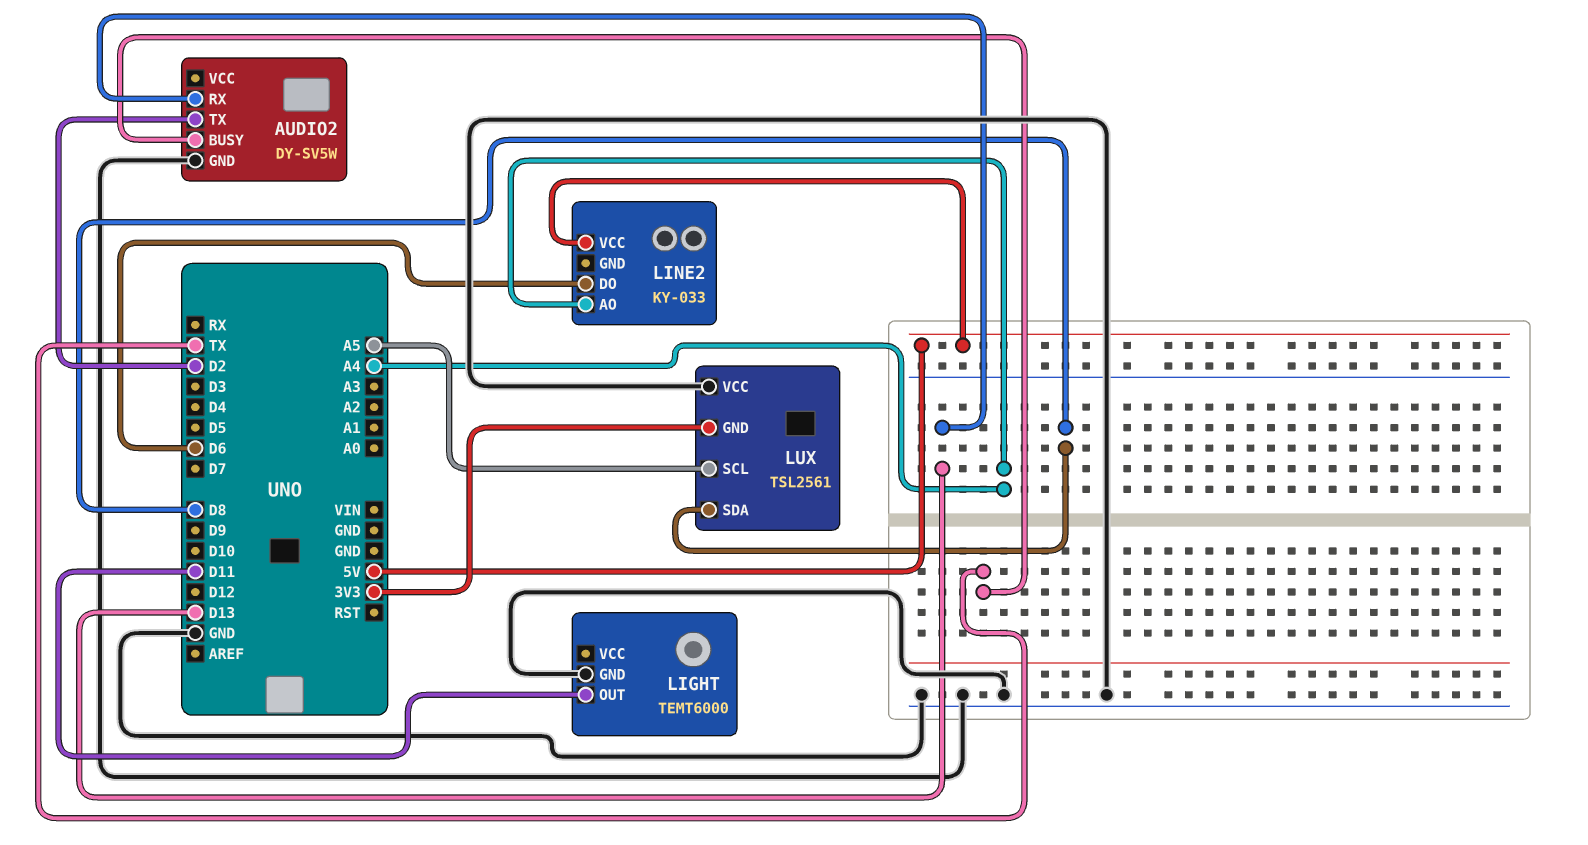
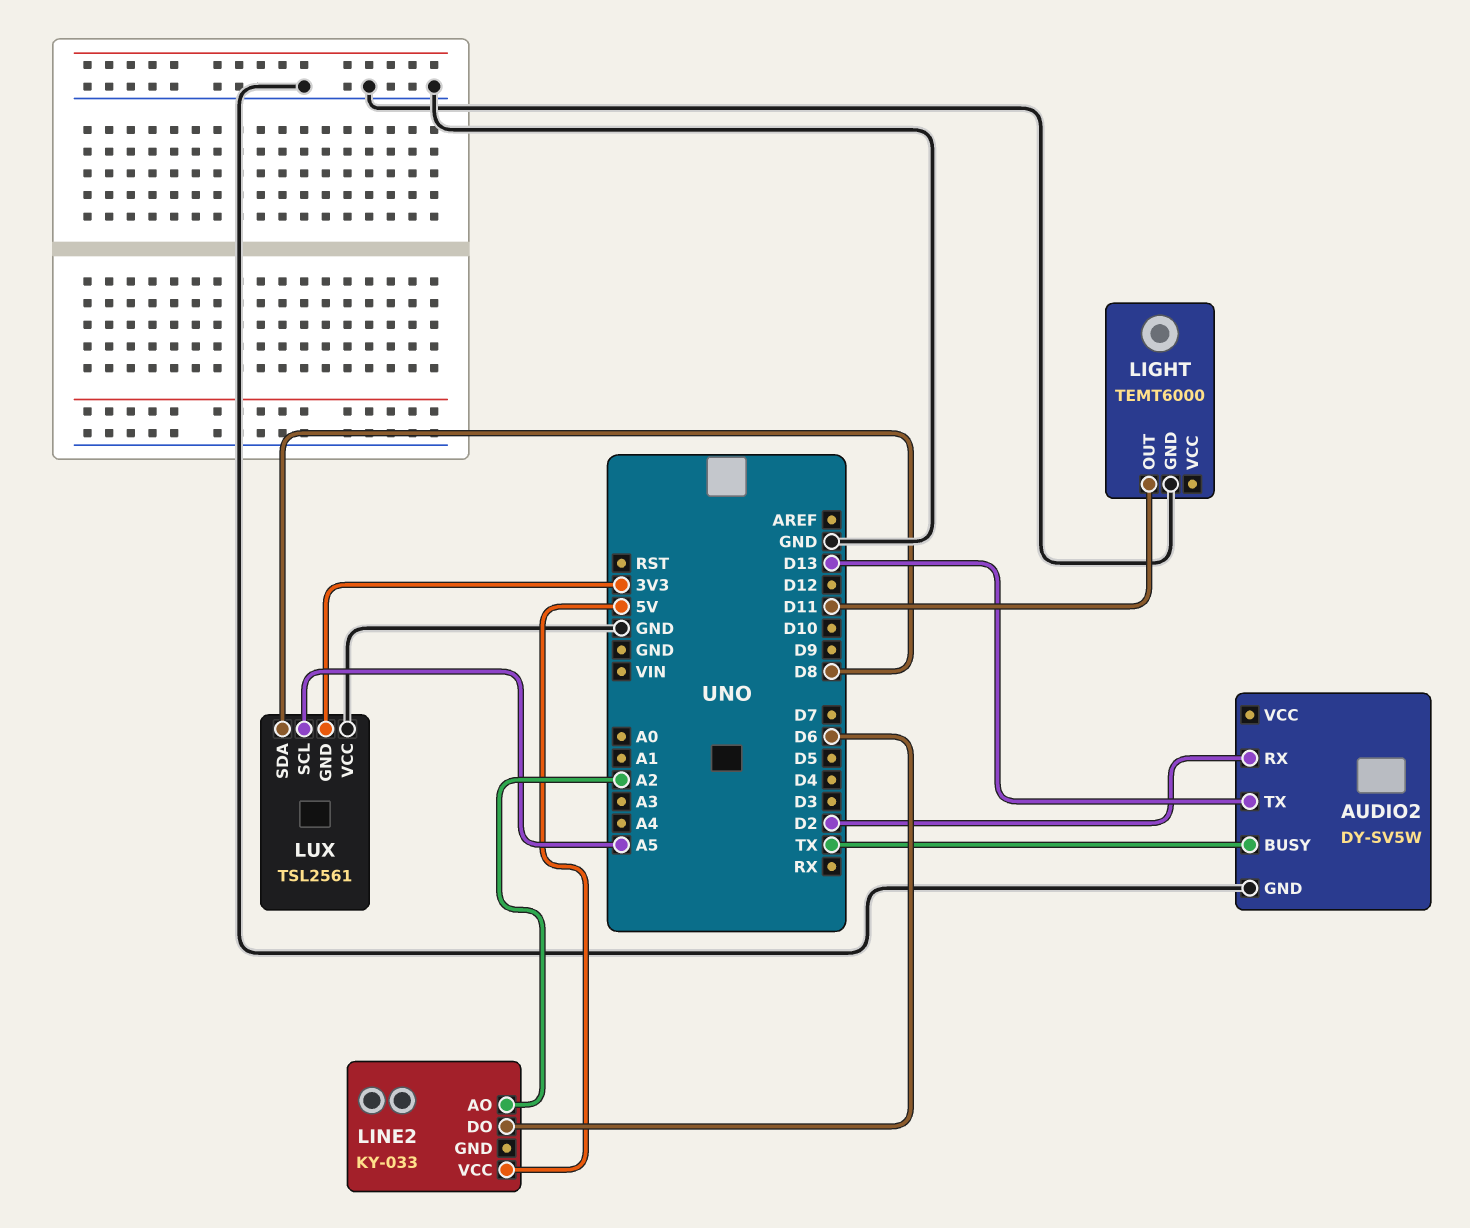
AUDIO2 pin RX: D13 -> D2
AUDIO2 pin TX: D2 -> D13
LINE2 pin AO: A4 -> A2

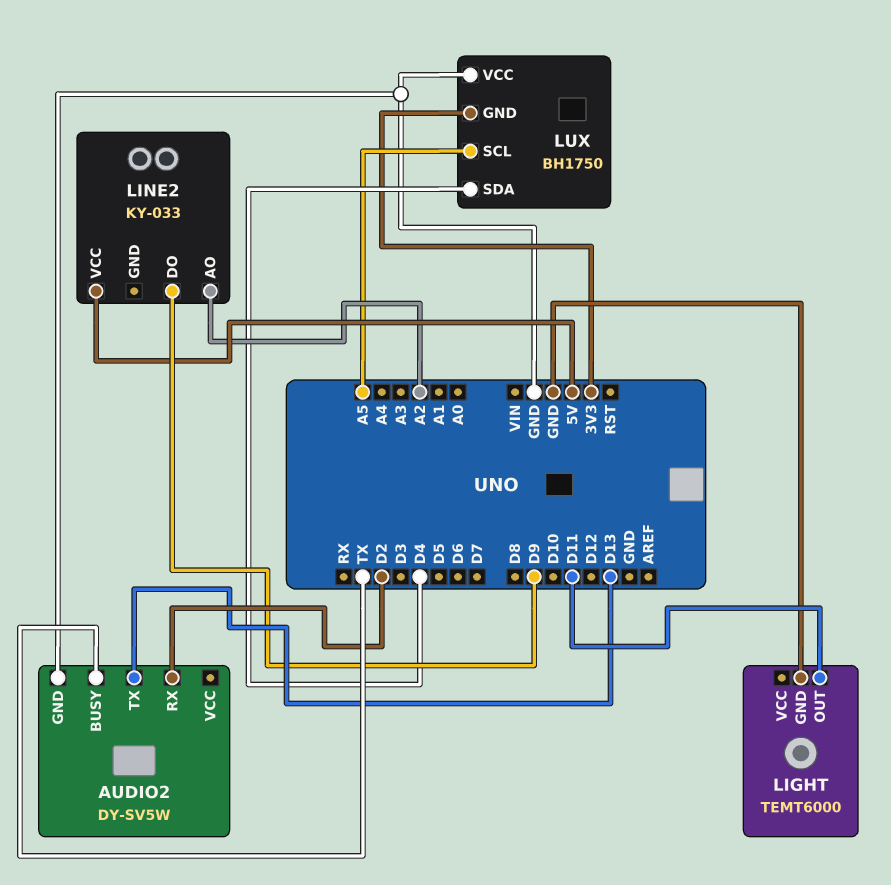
LINE2 pin DO: D6 -> D9
LUX: TSL2561 -> BH1750
LUX pin SDA: D8 -> D4

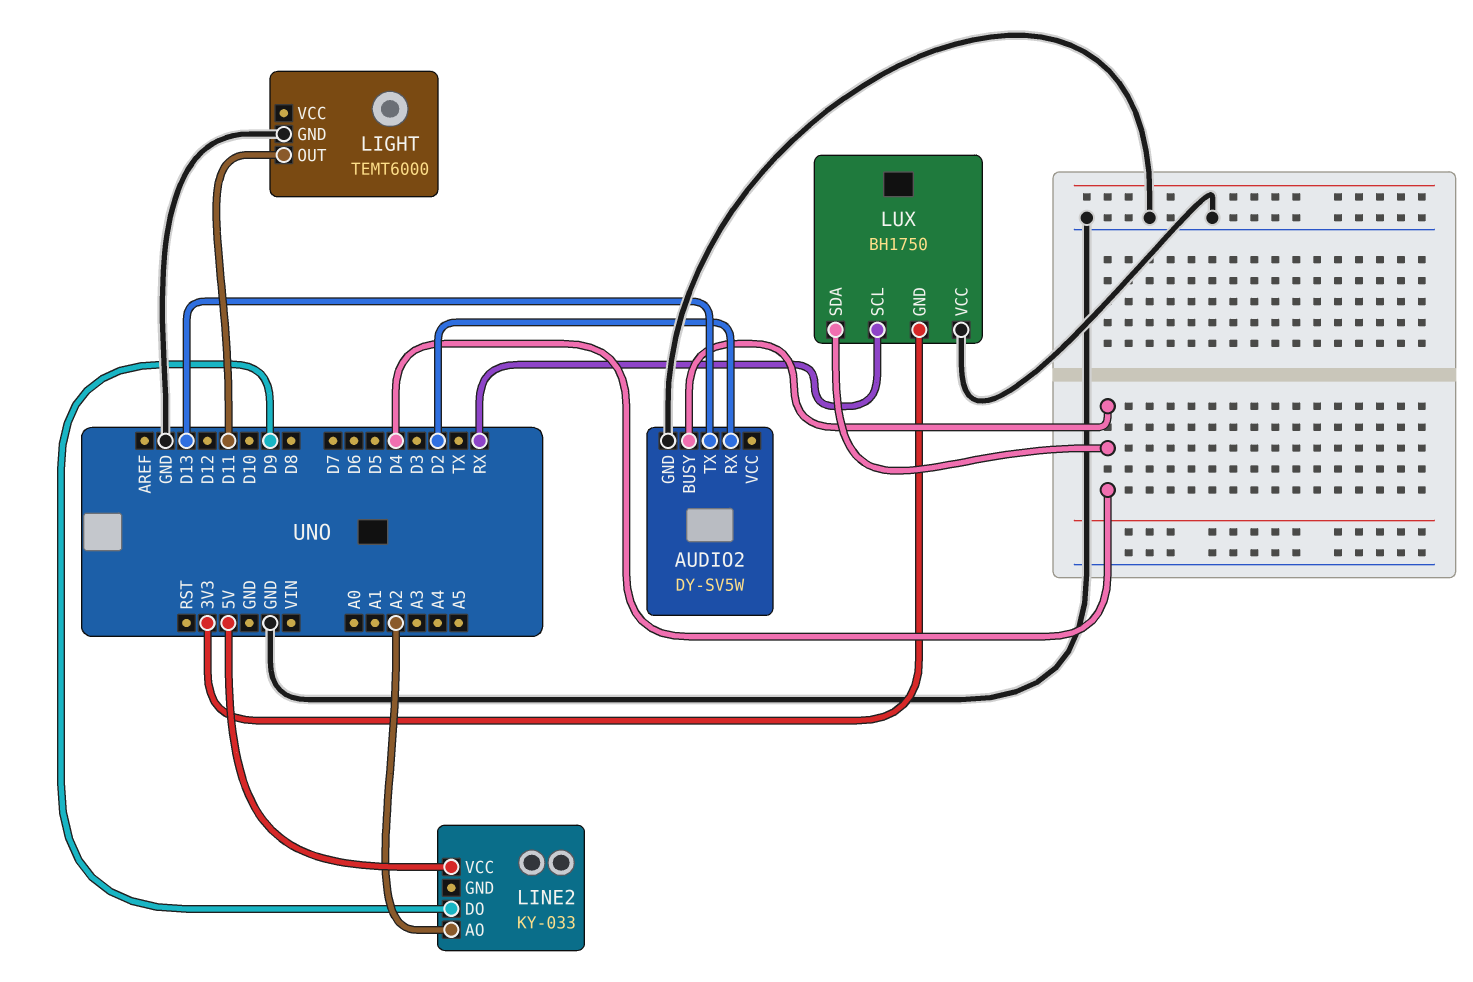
AUDIO2 pin BUSY: TX -> D4
LUX pin SCL: A5 -> RX

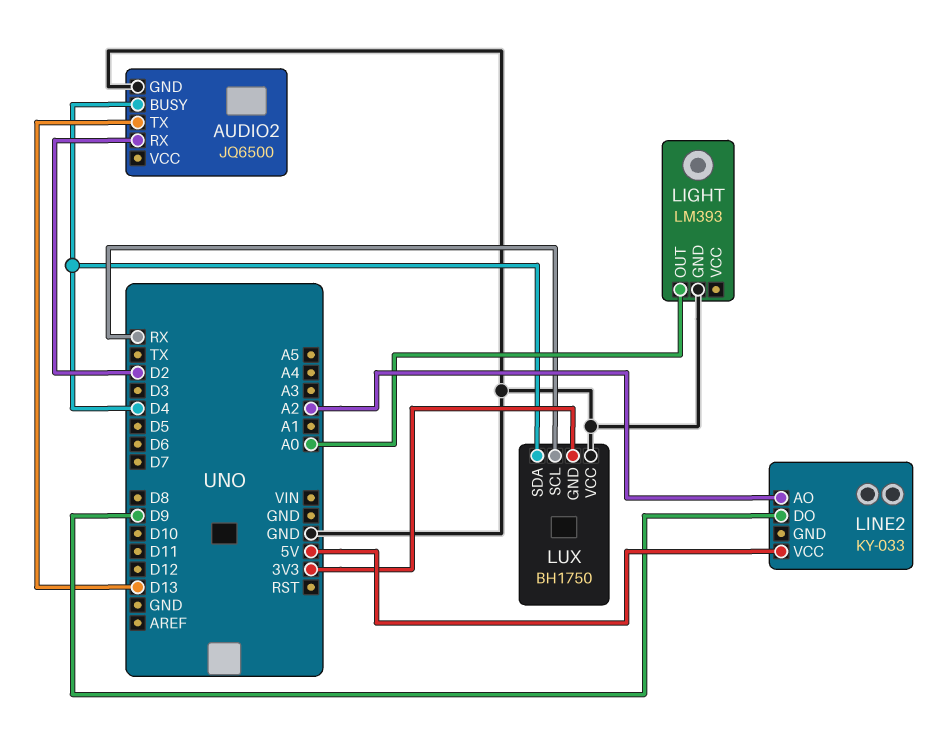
AUDIO2: DY-SV5W -> JQ6500
LIGHT: TEMT6000 -> LM393
LIGHT pin OUT: D11 -> A0

